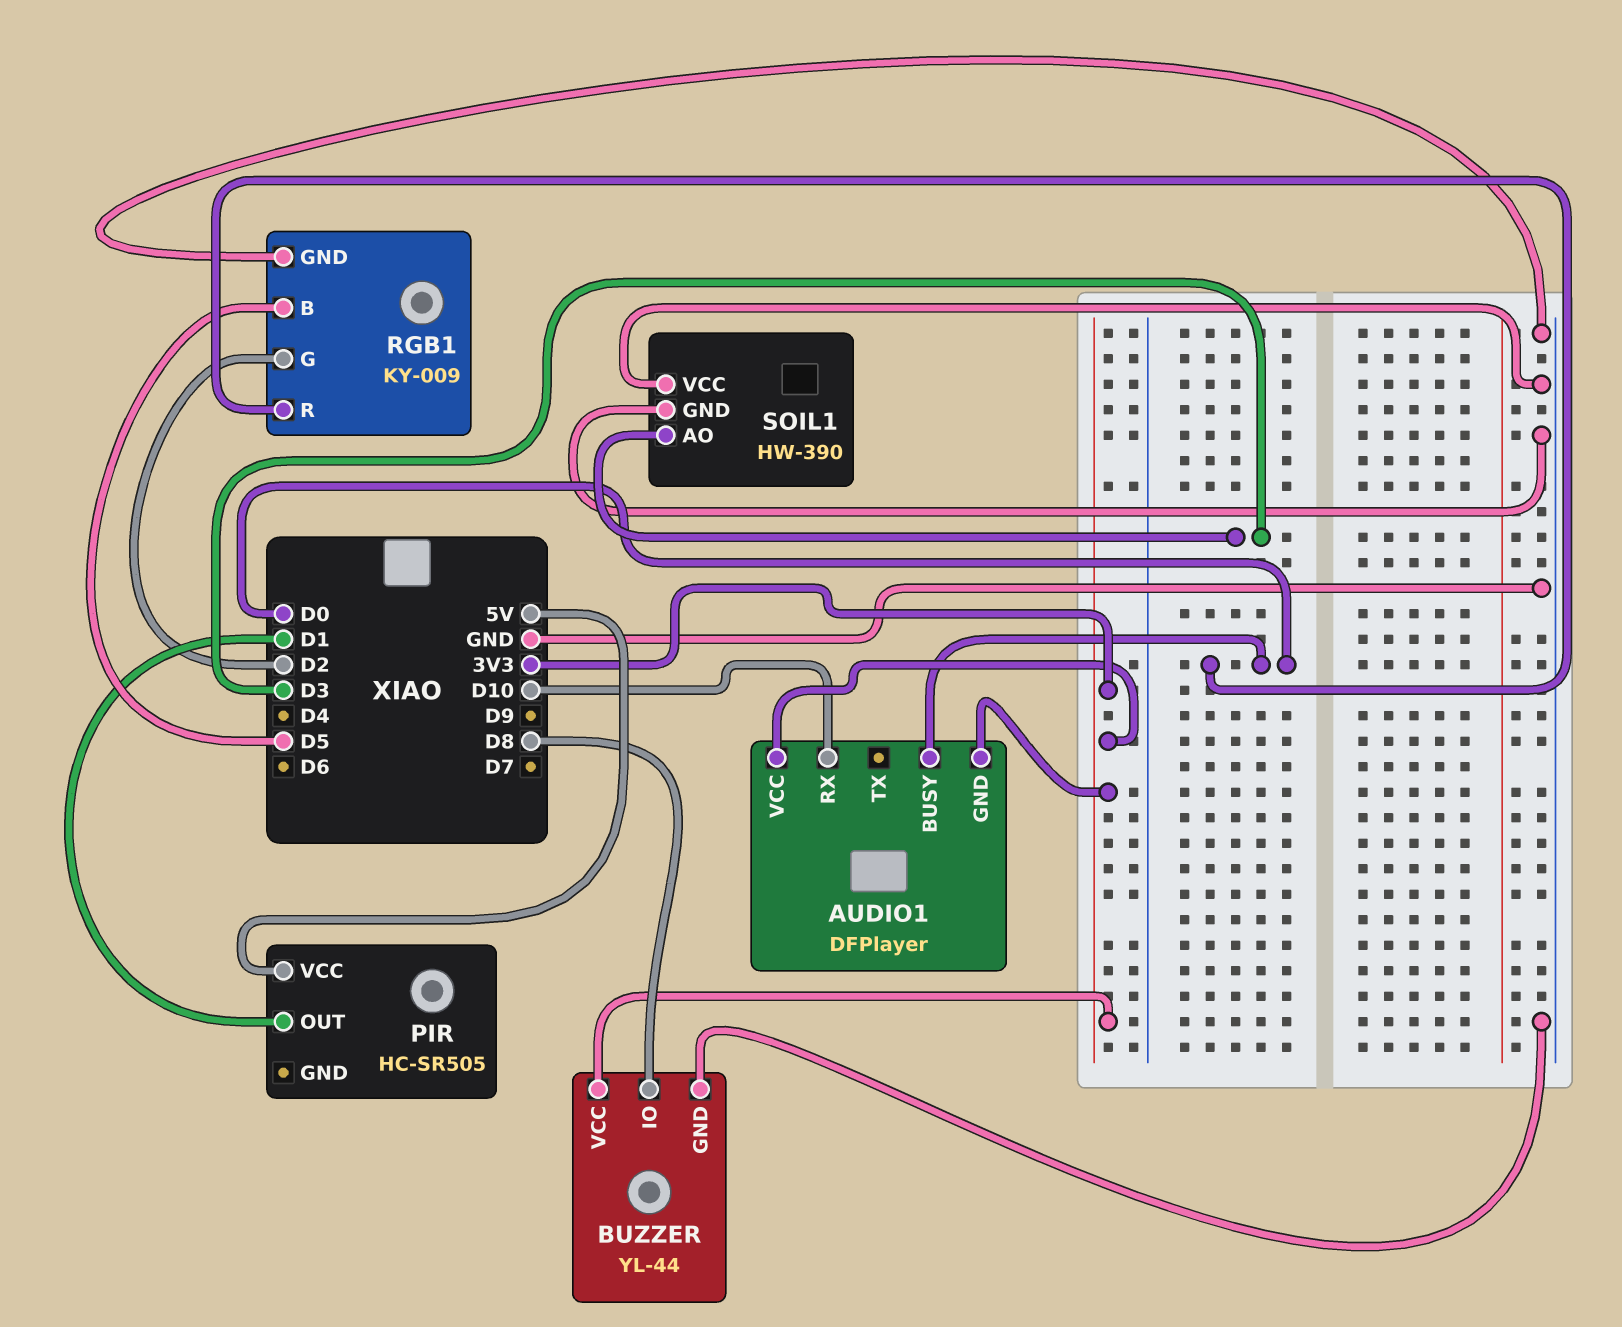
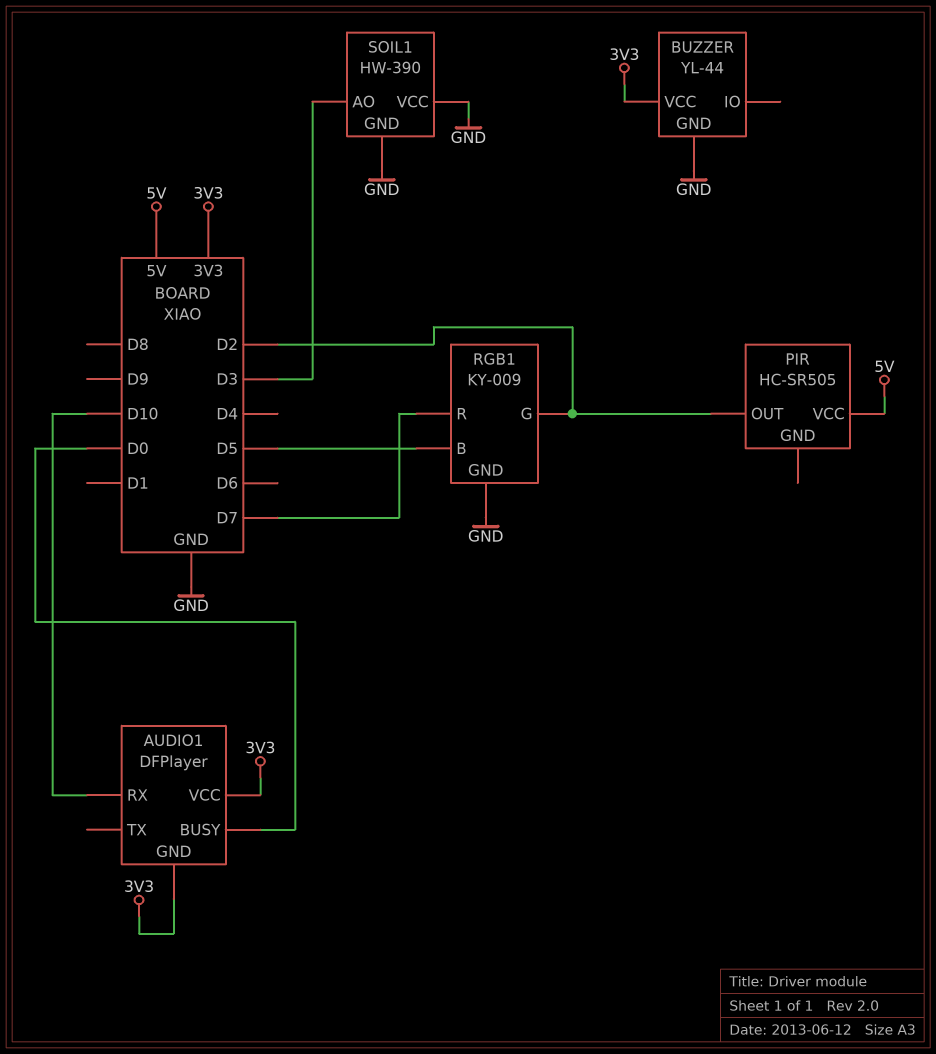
BUZZER pin IO: D8 -> none
PIR pin OUT: D1 -> D2
RGB1 pin R: D0 -> D7

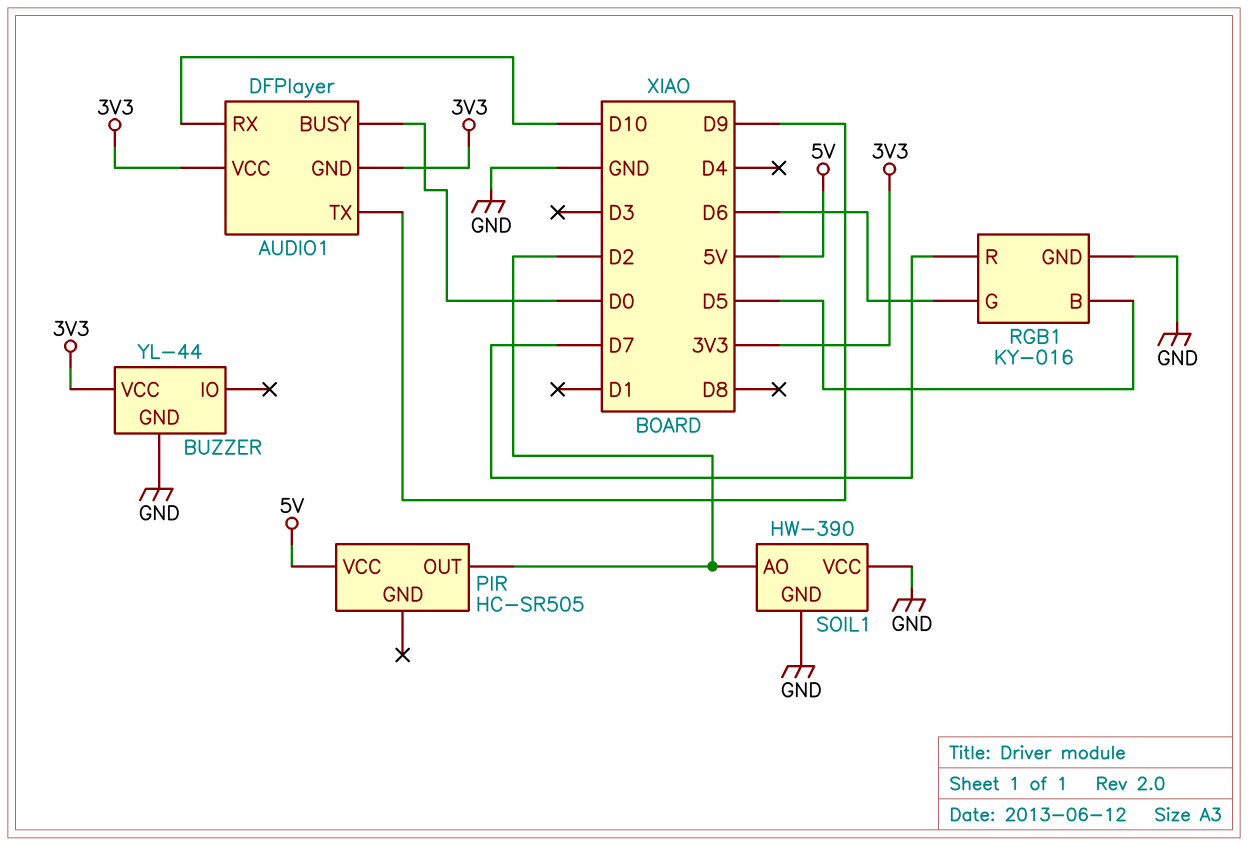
AUDIO1 pin TX: none -> D9
RGB1: KY-009 -> KY-016
RGB1 pin G: D2 -> D6
SOIL1 pin AO: D3 -> D2

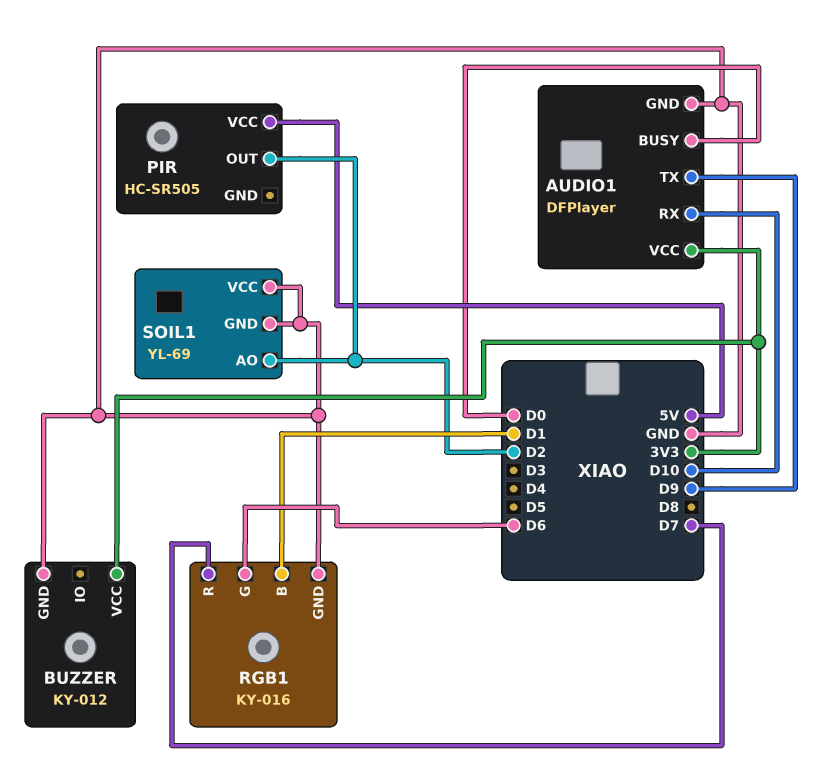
AUDIO1 pin GND: 3V3 -> GND
BUZZER: YL-44 -> KY-012
RGB1 pin B: D5 -> D1
SOIL1: HW-390 -> YL-69

